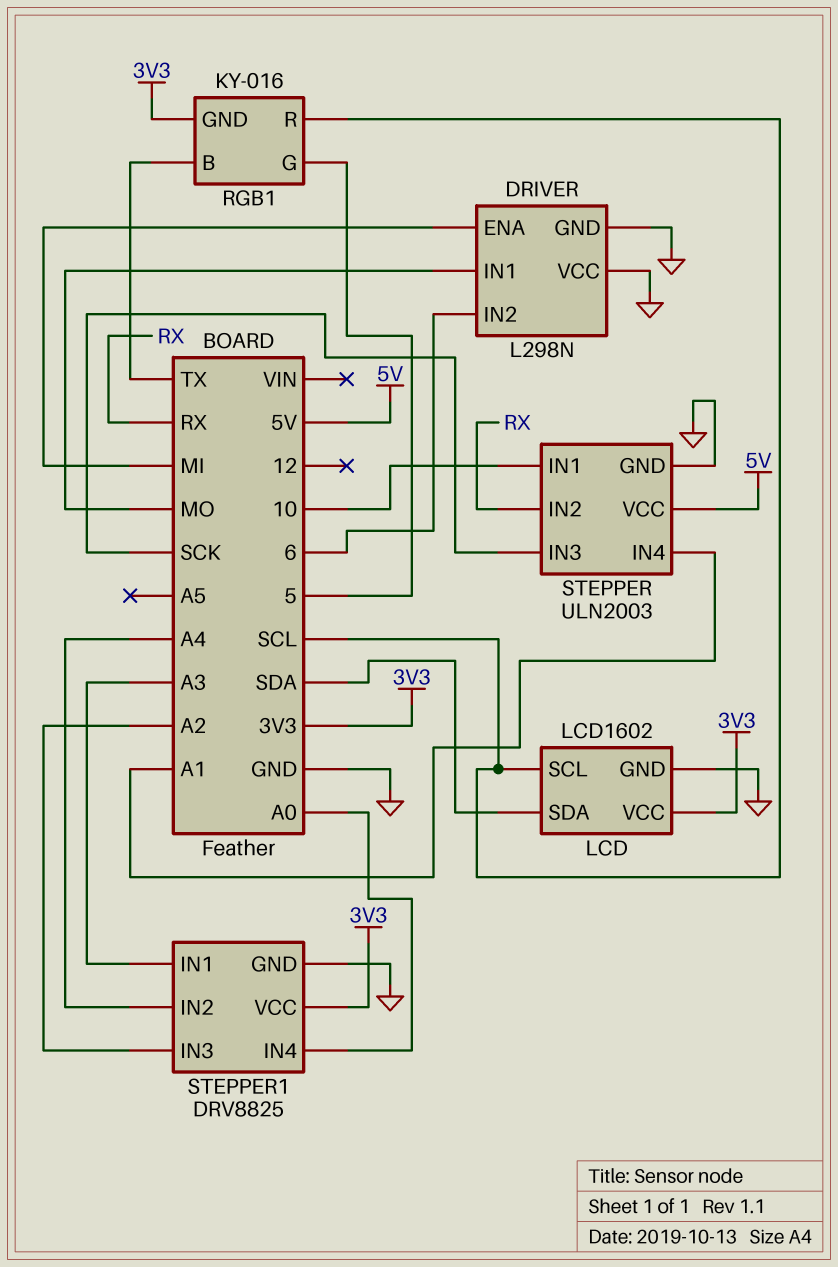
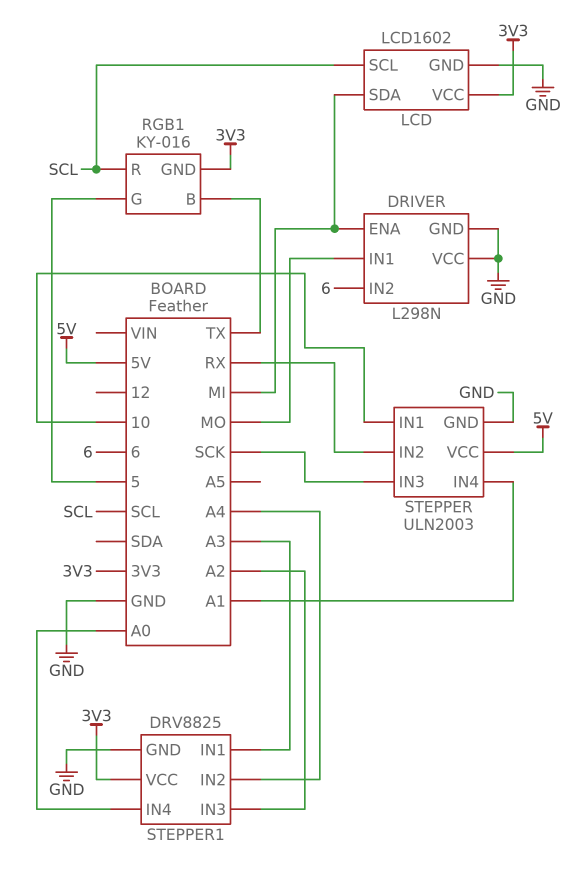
LCD pin SDA: SDA -> MI

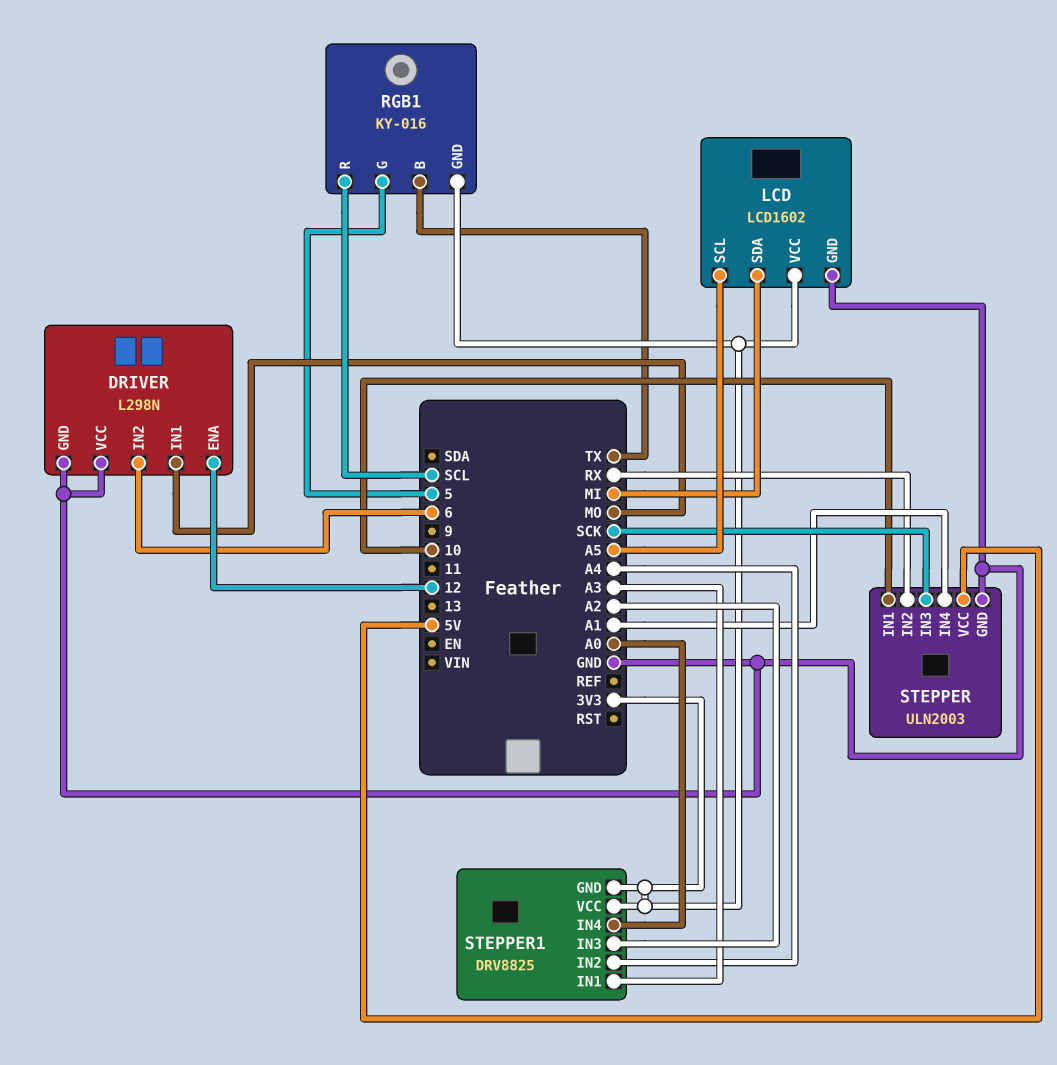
DRIVER pin ENA: MI -> 12
LCD pin SCL: SCL -> A5
STEPPER1 pin GND: GND -> 3V3

